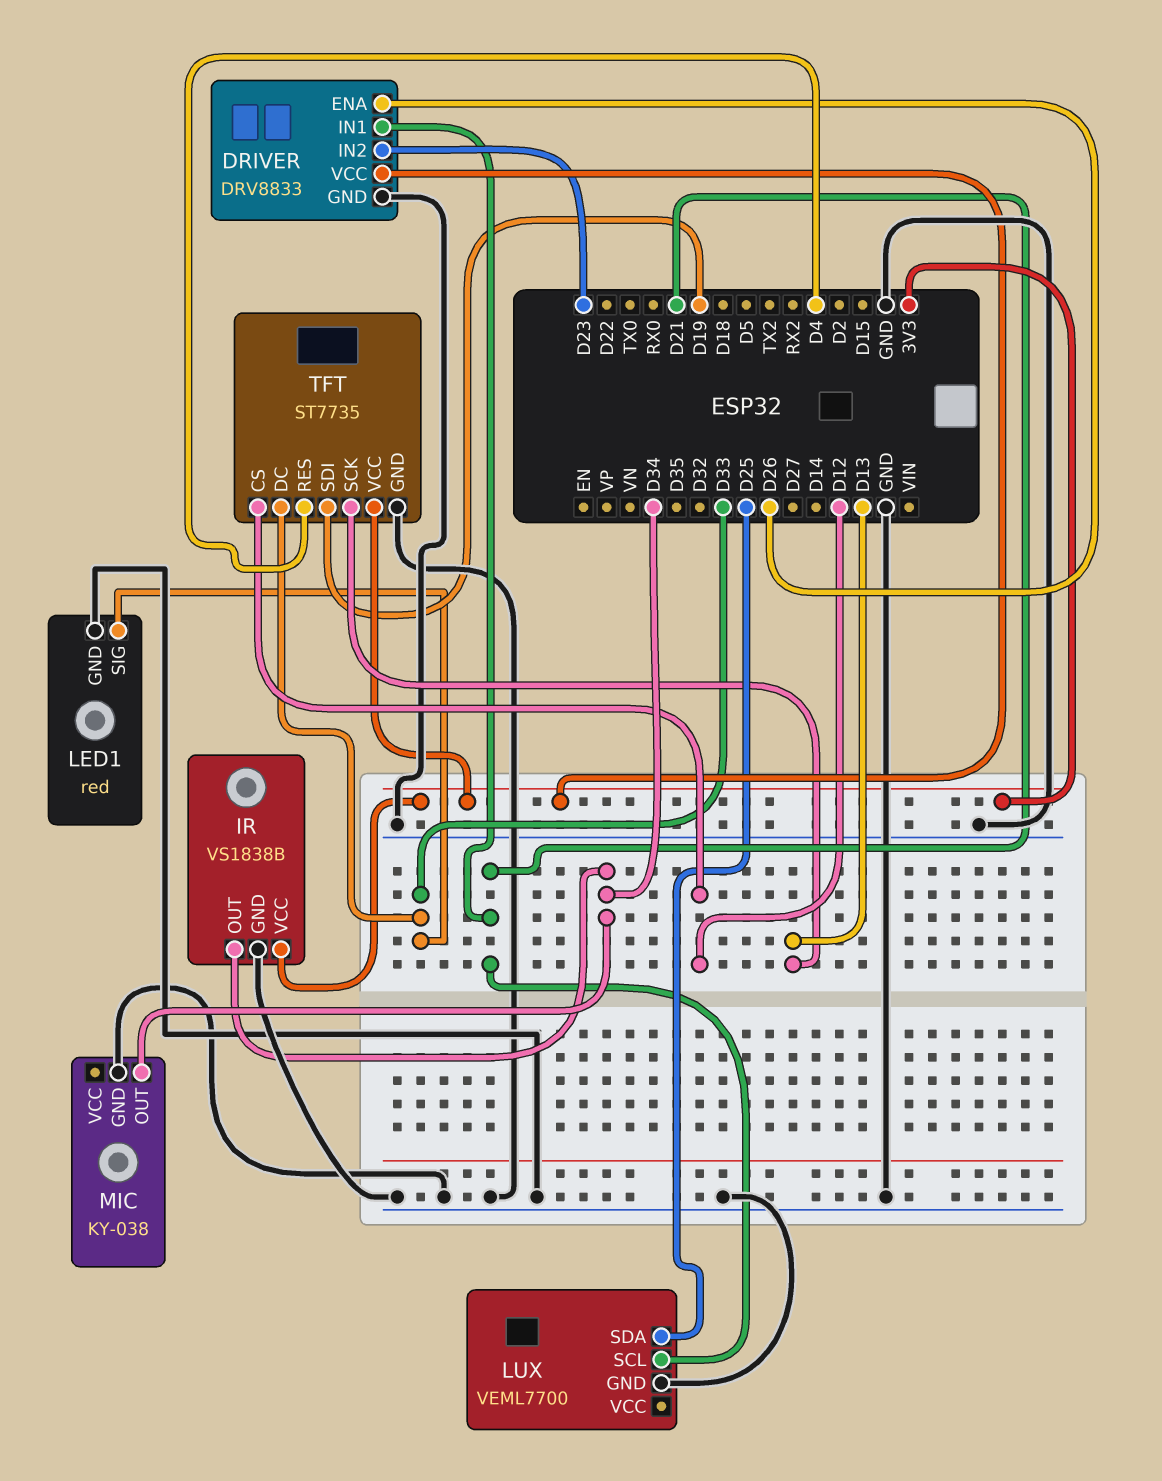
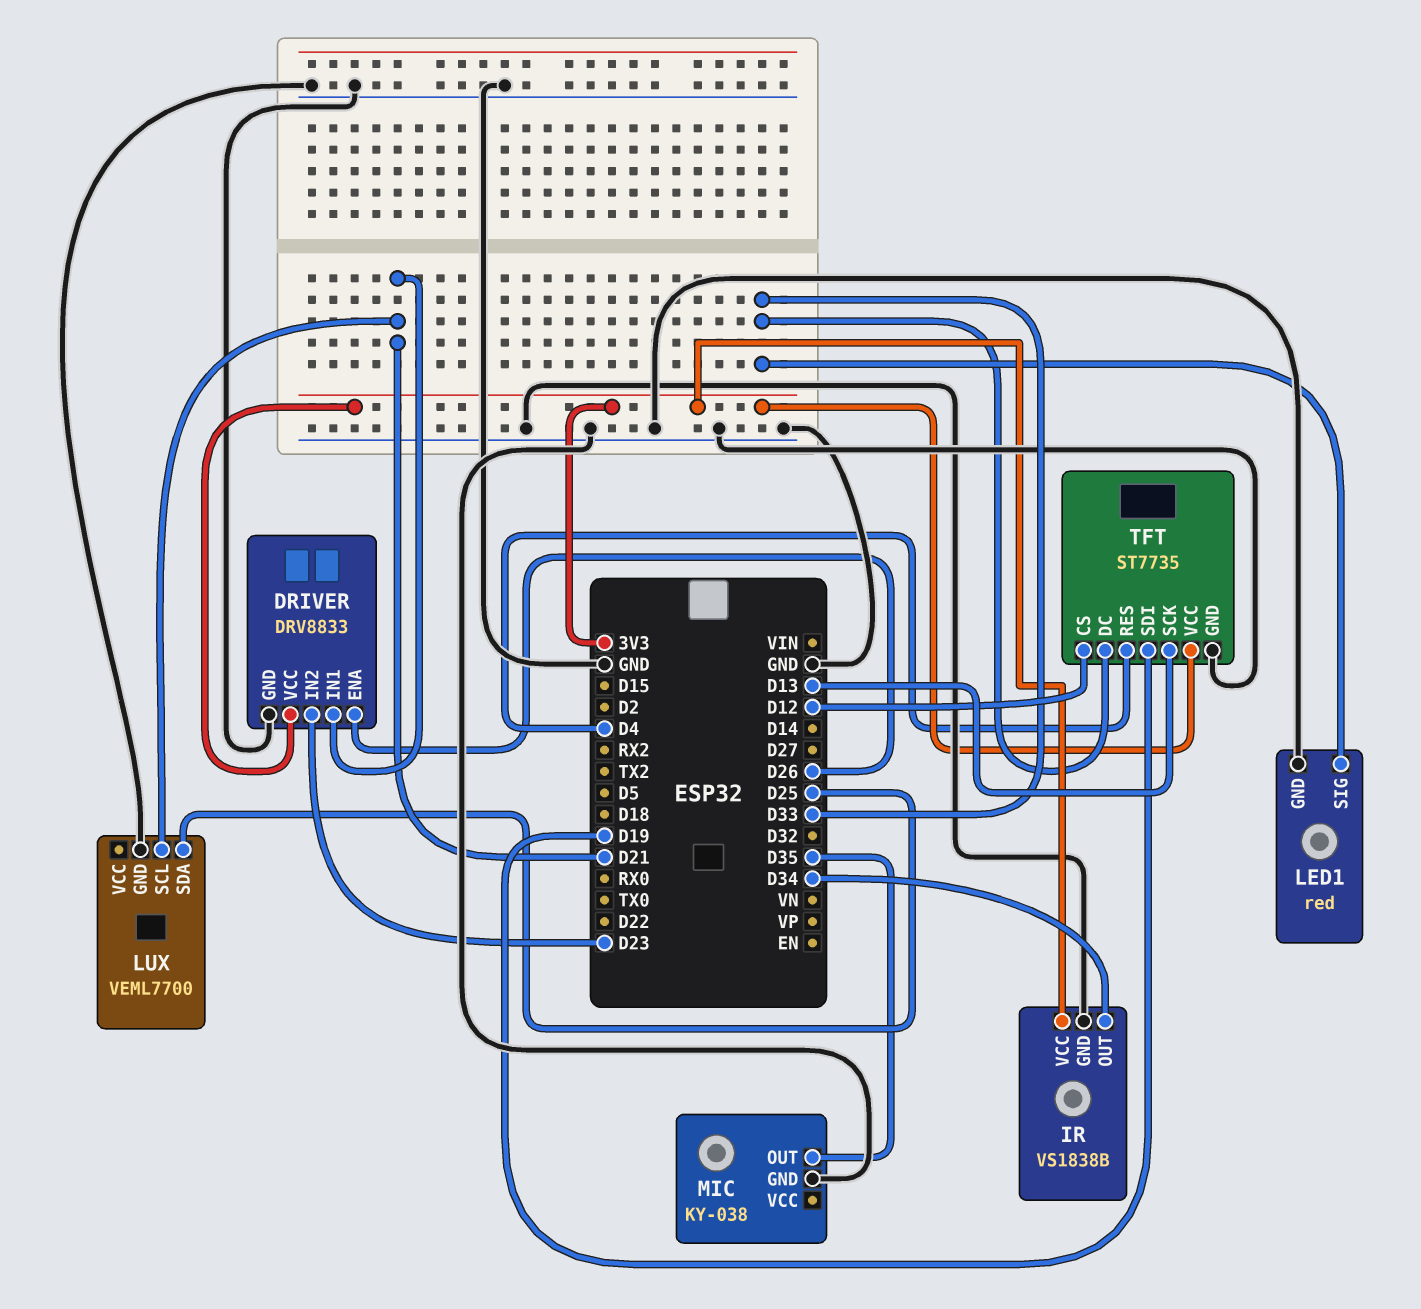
MIC pin OUT: D34 -> D35

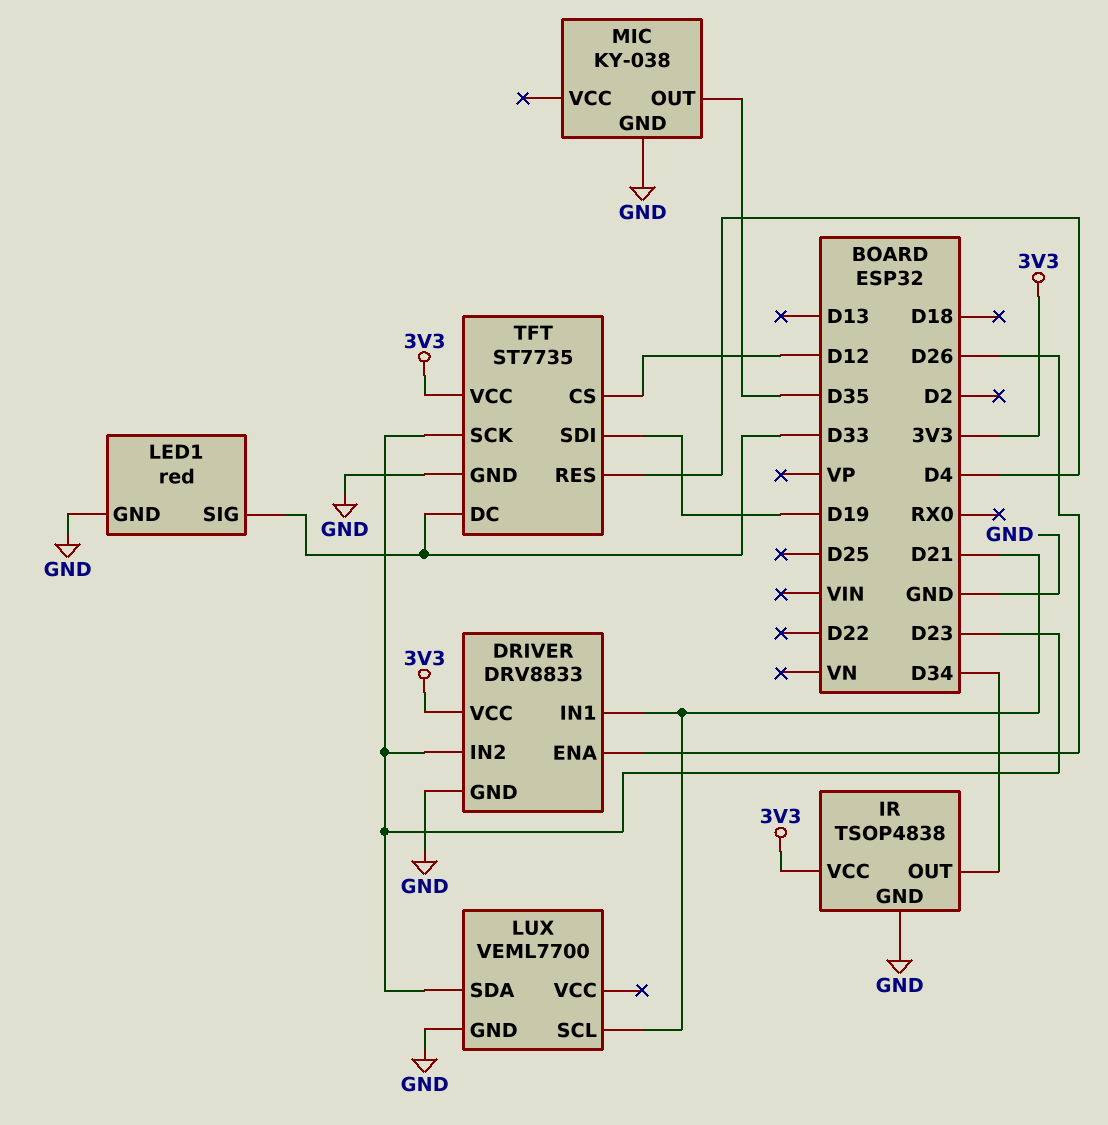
IR: VS1838B -> TSOP4838
LUX pin SDA: D25 -> D23
TFT pin SCK: D13 -> D23

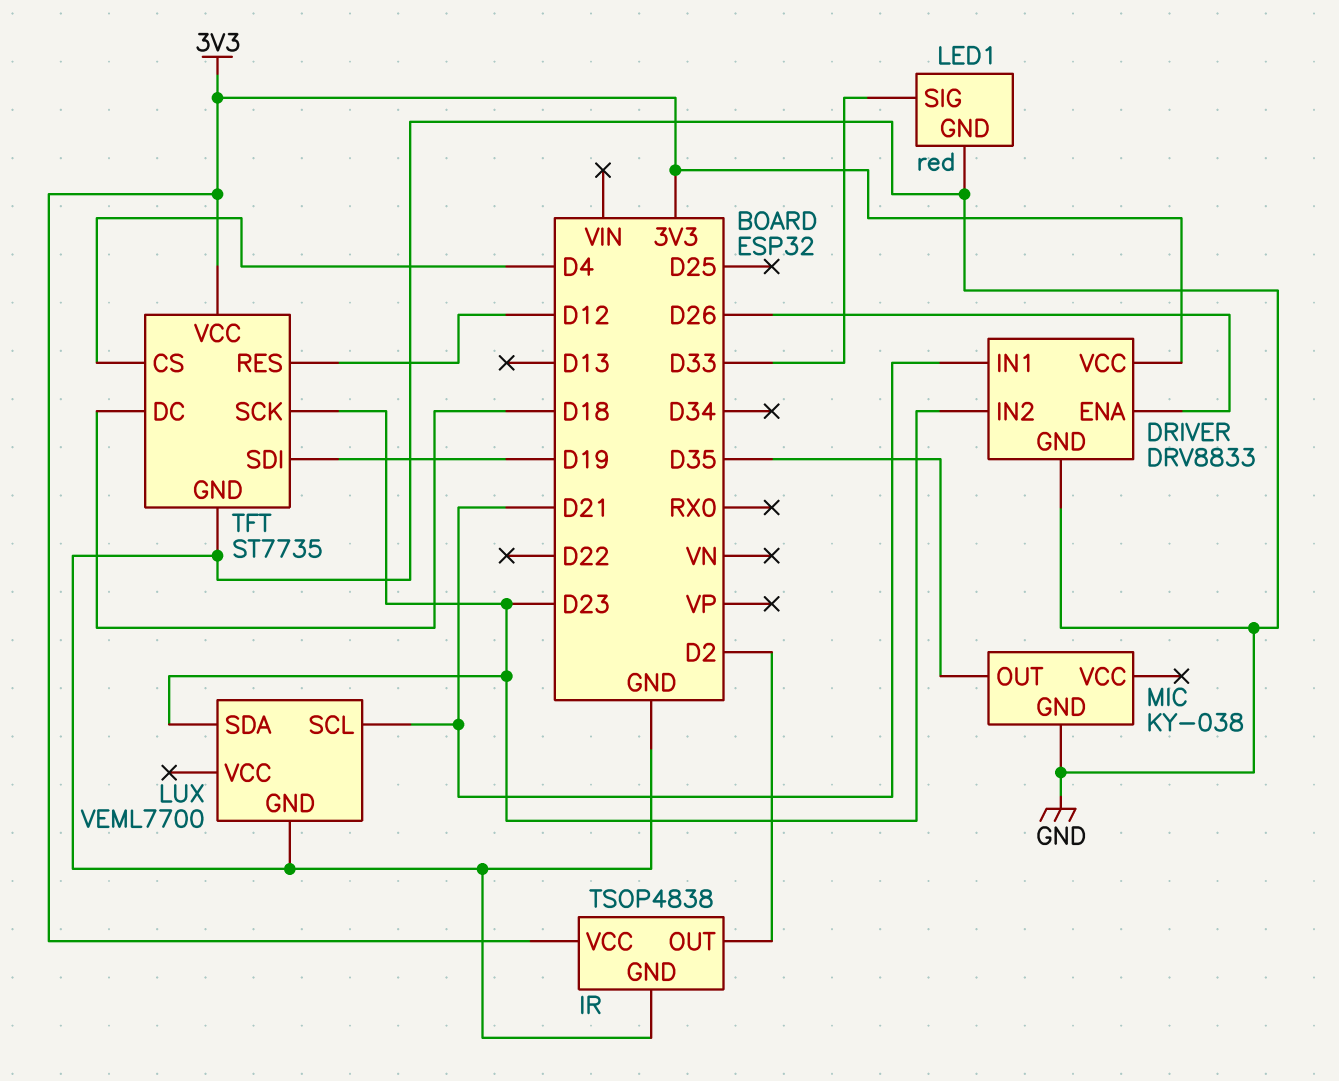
IR pin OUT: D34 -> D2
TFT pin CS: D12 -> D4
TFT pin DC: D33 -> D18
TFT pin RES: D4 -> D12

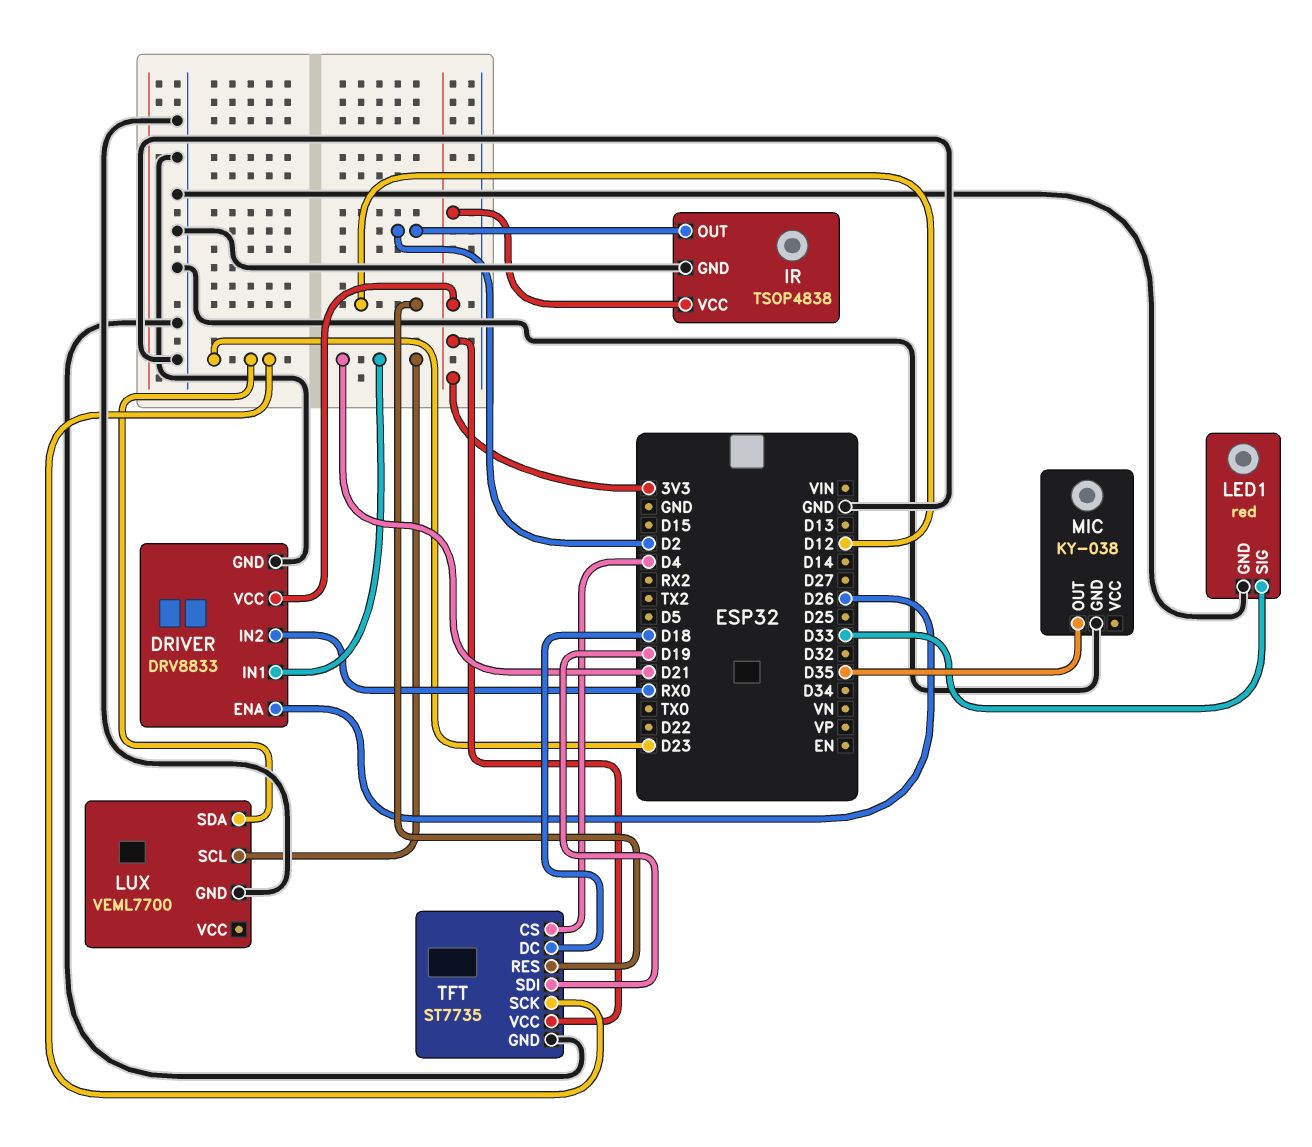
DRIVER pin IN2: D23 -> RX0

